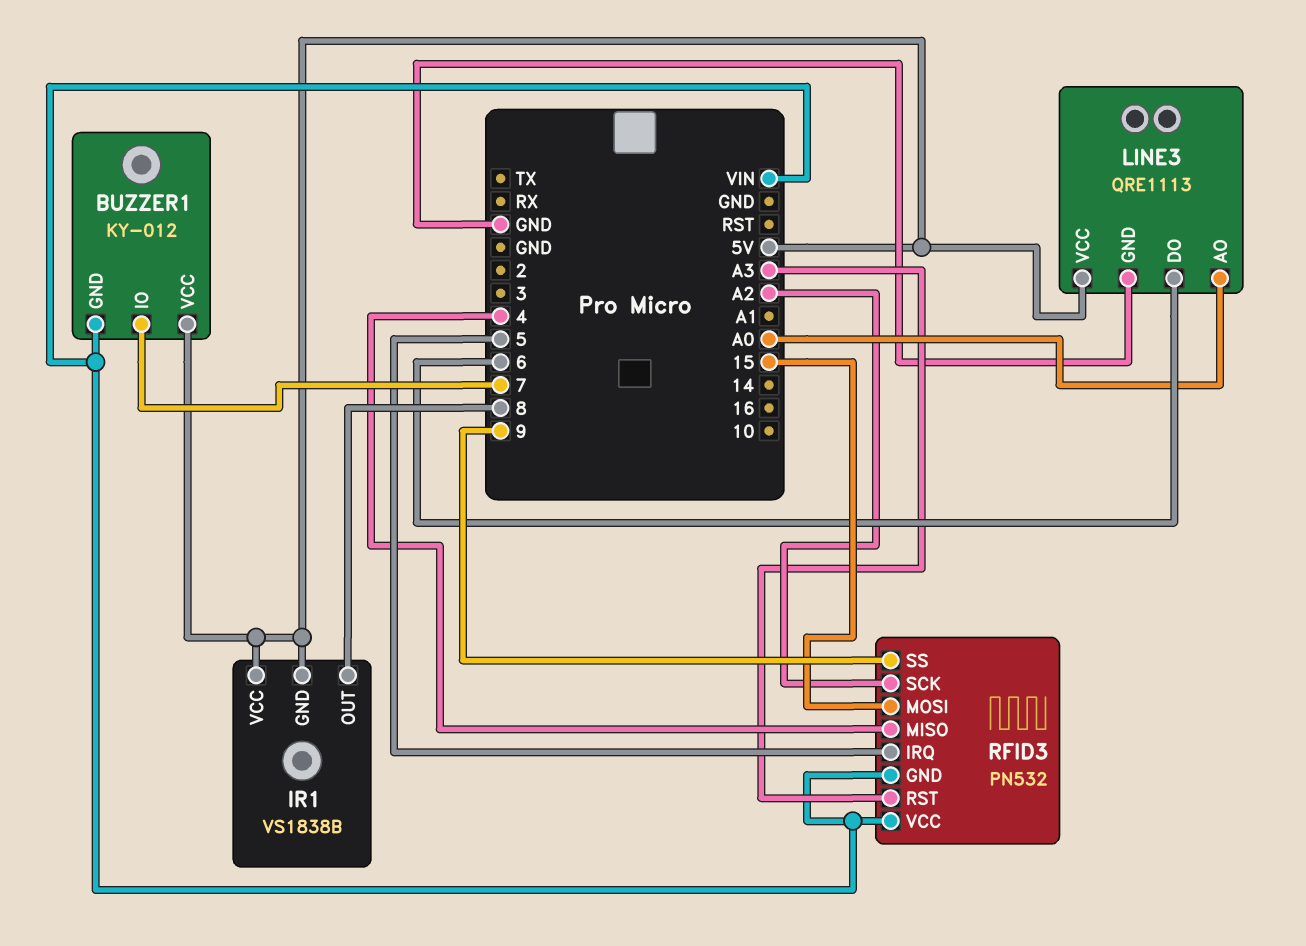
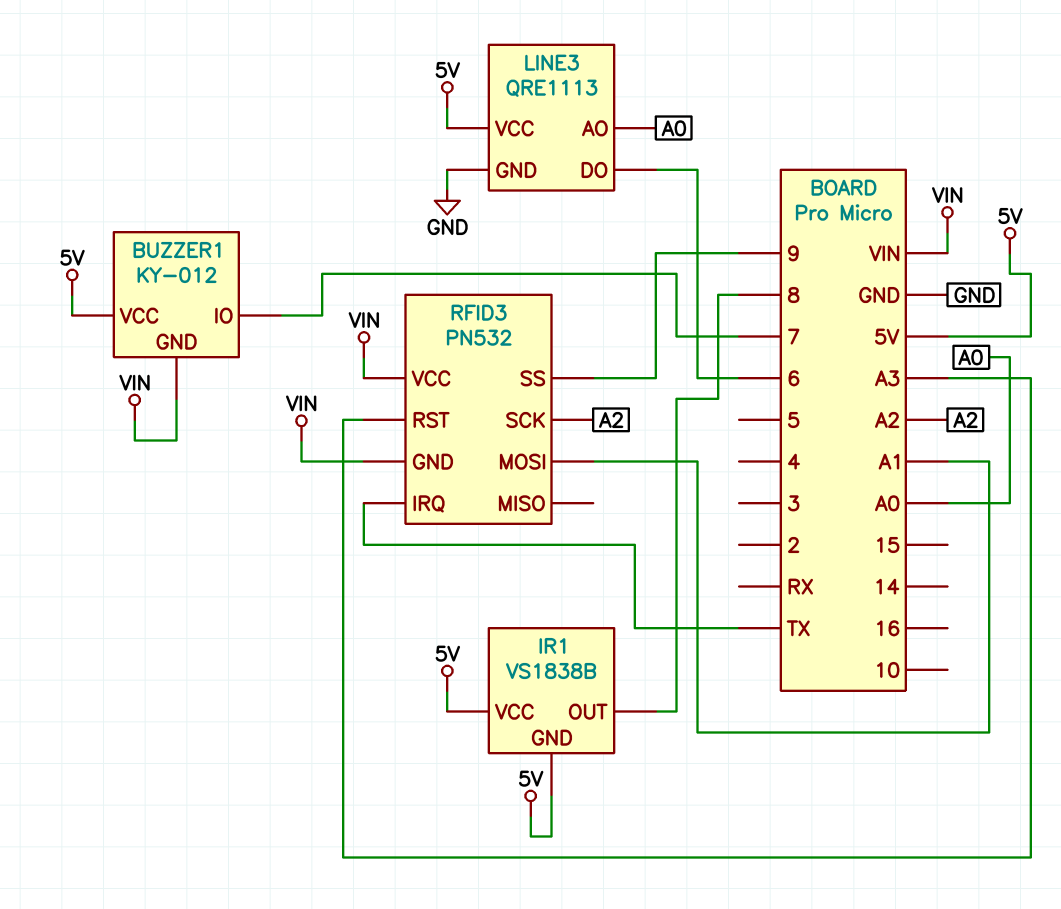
RFID3 pin IRQ: 5 -> TX
RFID3 pin MISO: 4 -> none
RFID3 pin MOSI: 15 -> A1

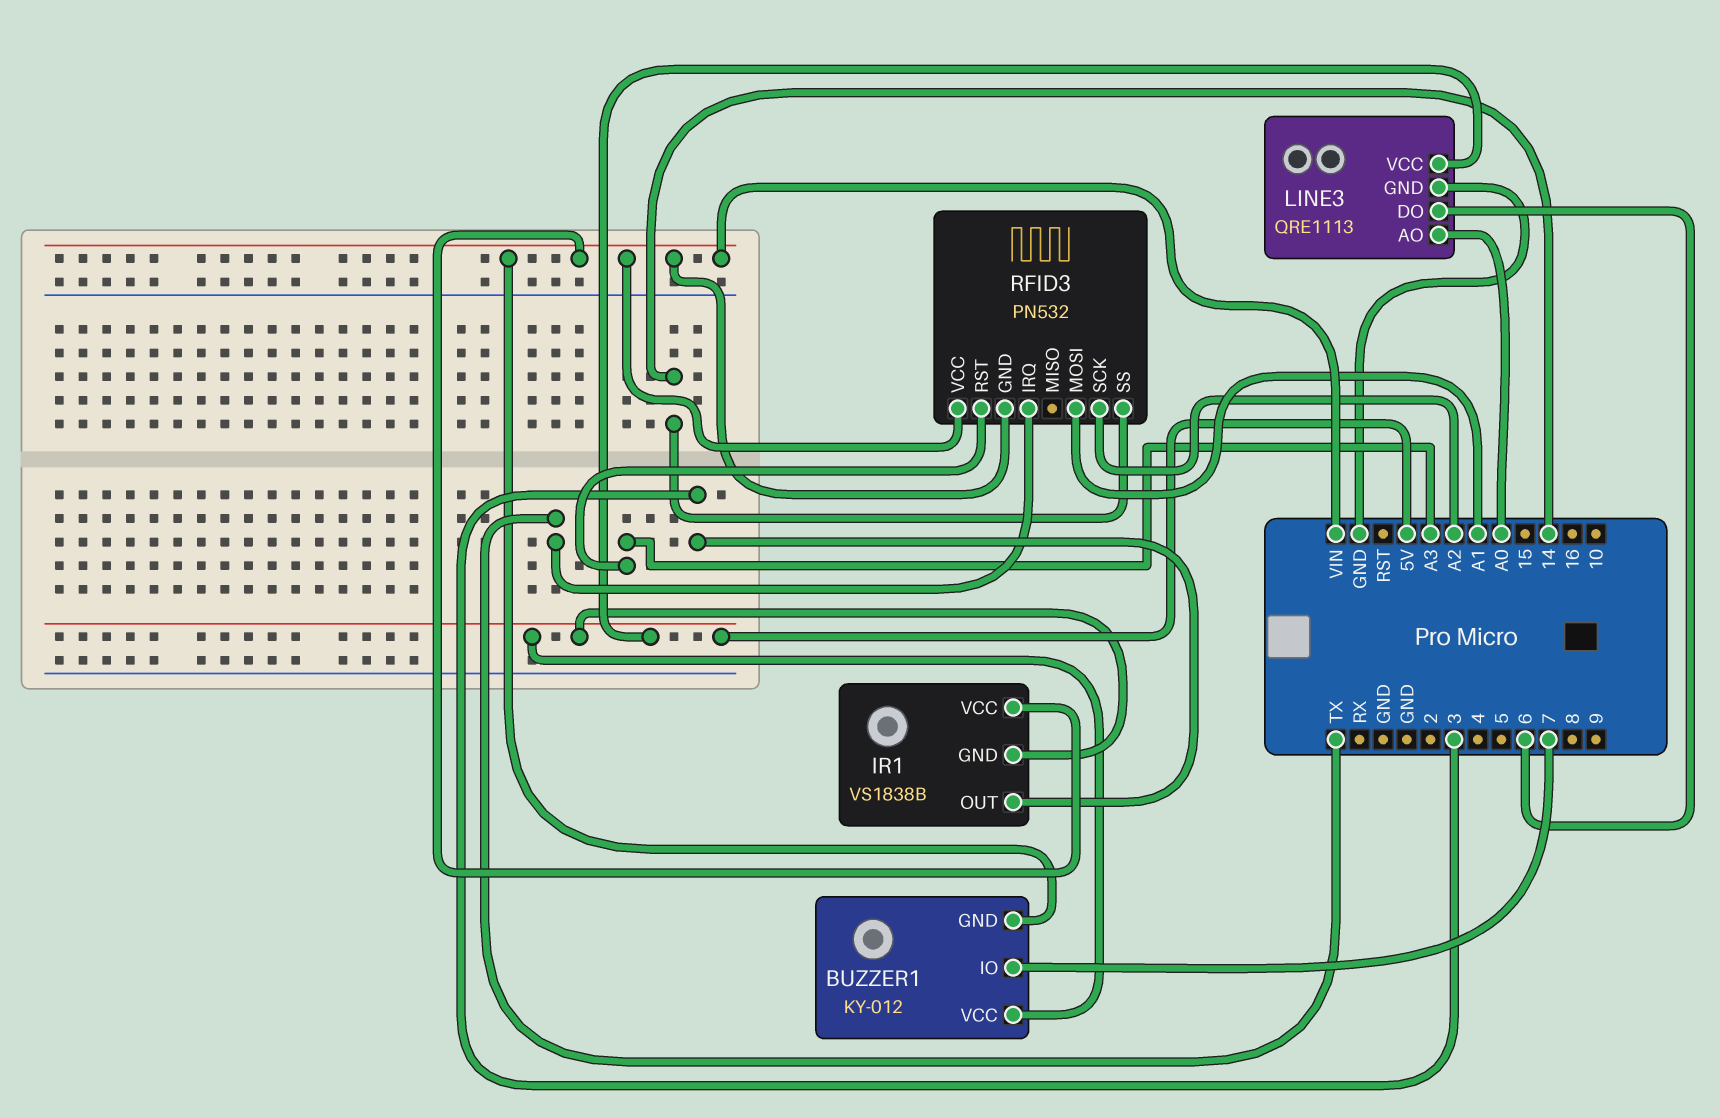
IR1 pin OUT: 8 -> 3
IR1 pin VCC: 5V -> VIN
RFID3 pin SS: 9 -> 14

